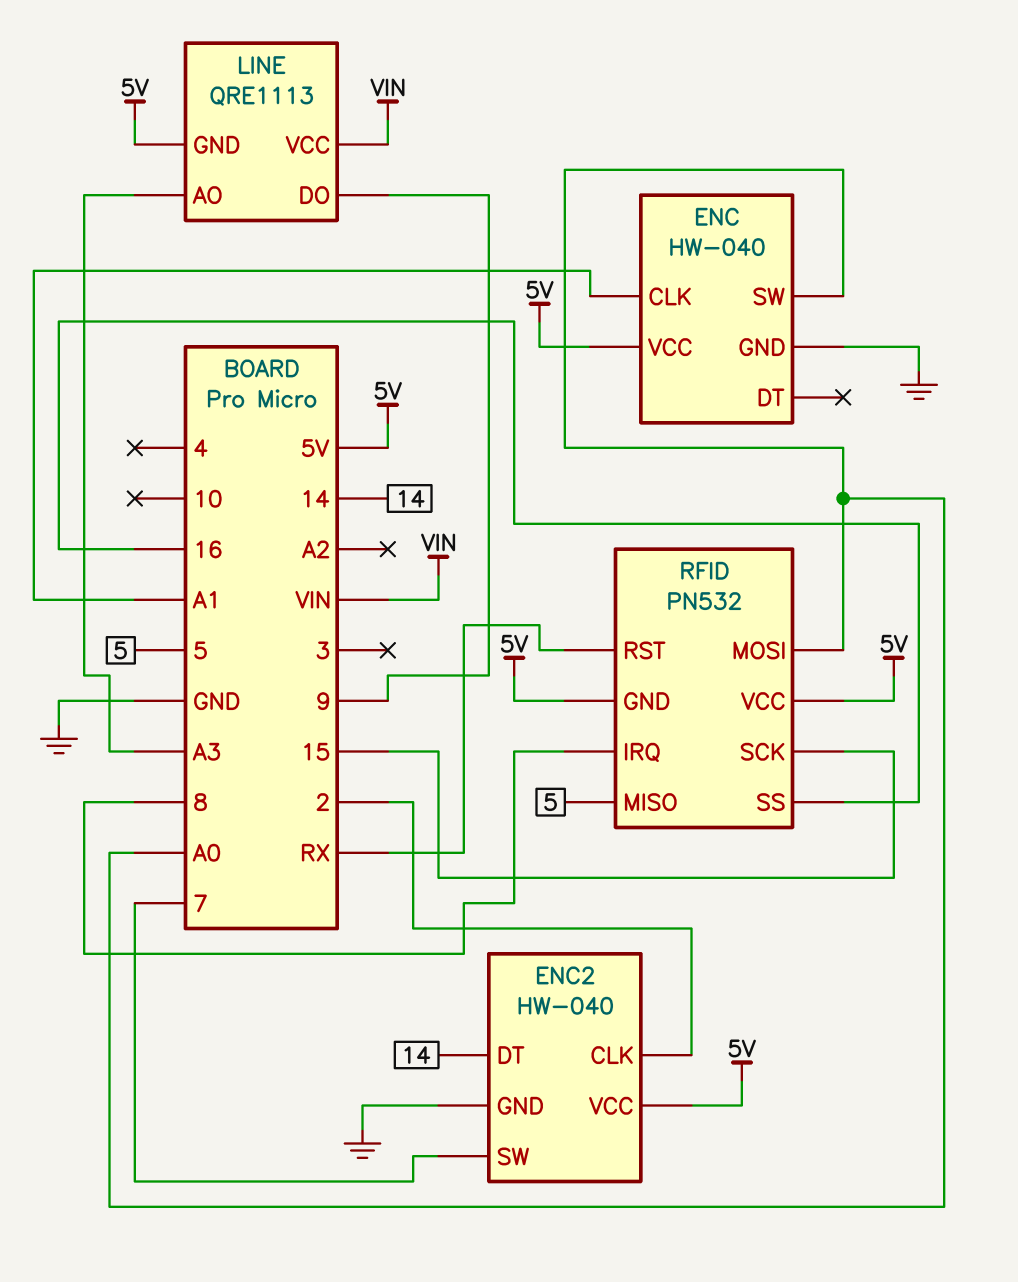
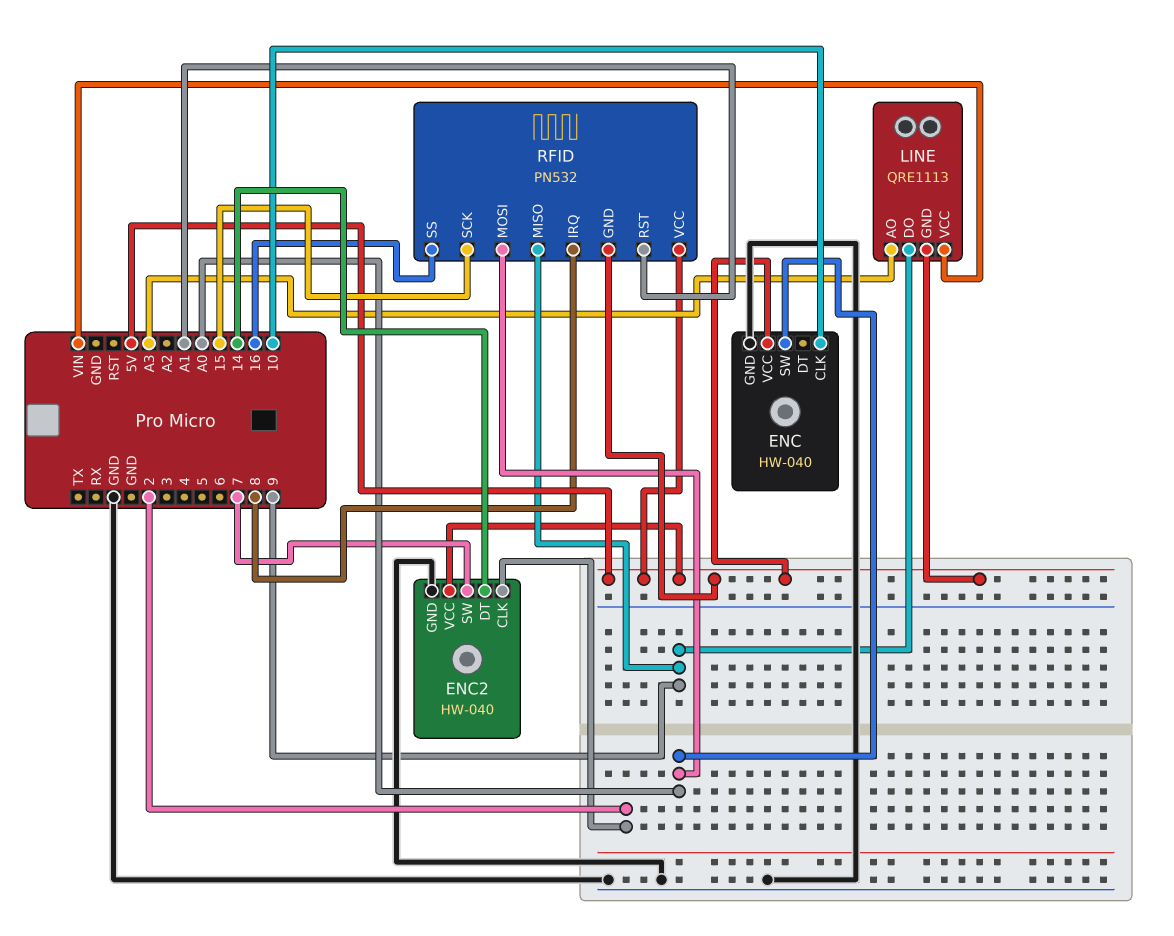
ENC pin CLK: A1 -> 10
RFID pin MISO: 5 -> 9
RFID pin RST: RX -> A1

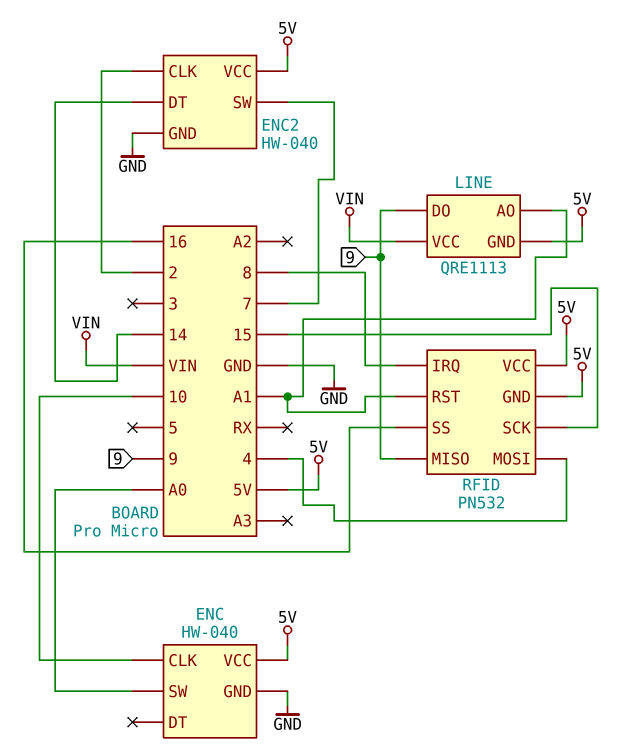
LINE pin AO: A3 -> A1
RFID pin MOSI: A0 -> 4

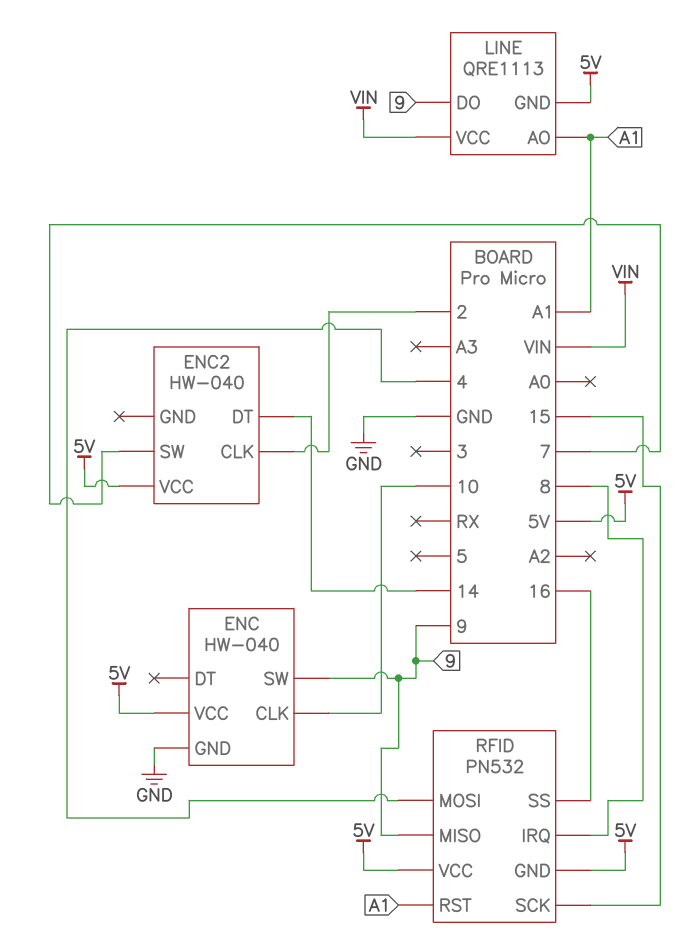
ENC pin SW: A0 -> 9
ENC2 pin GND: GND -> none

